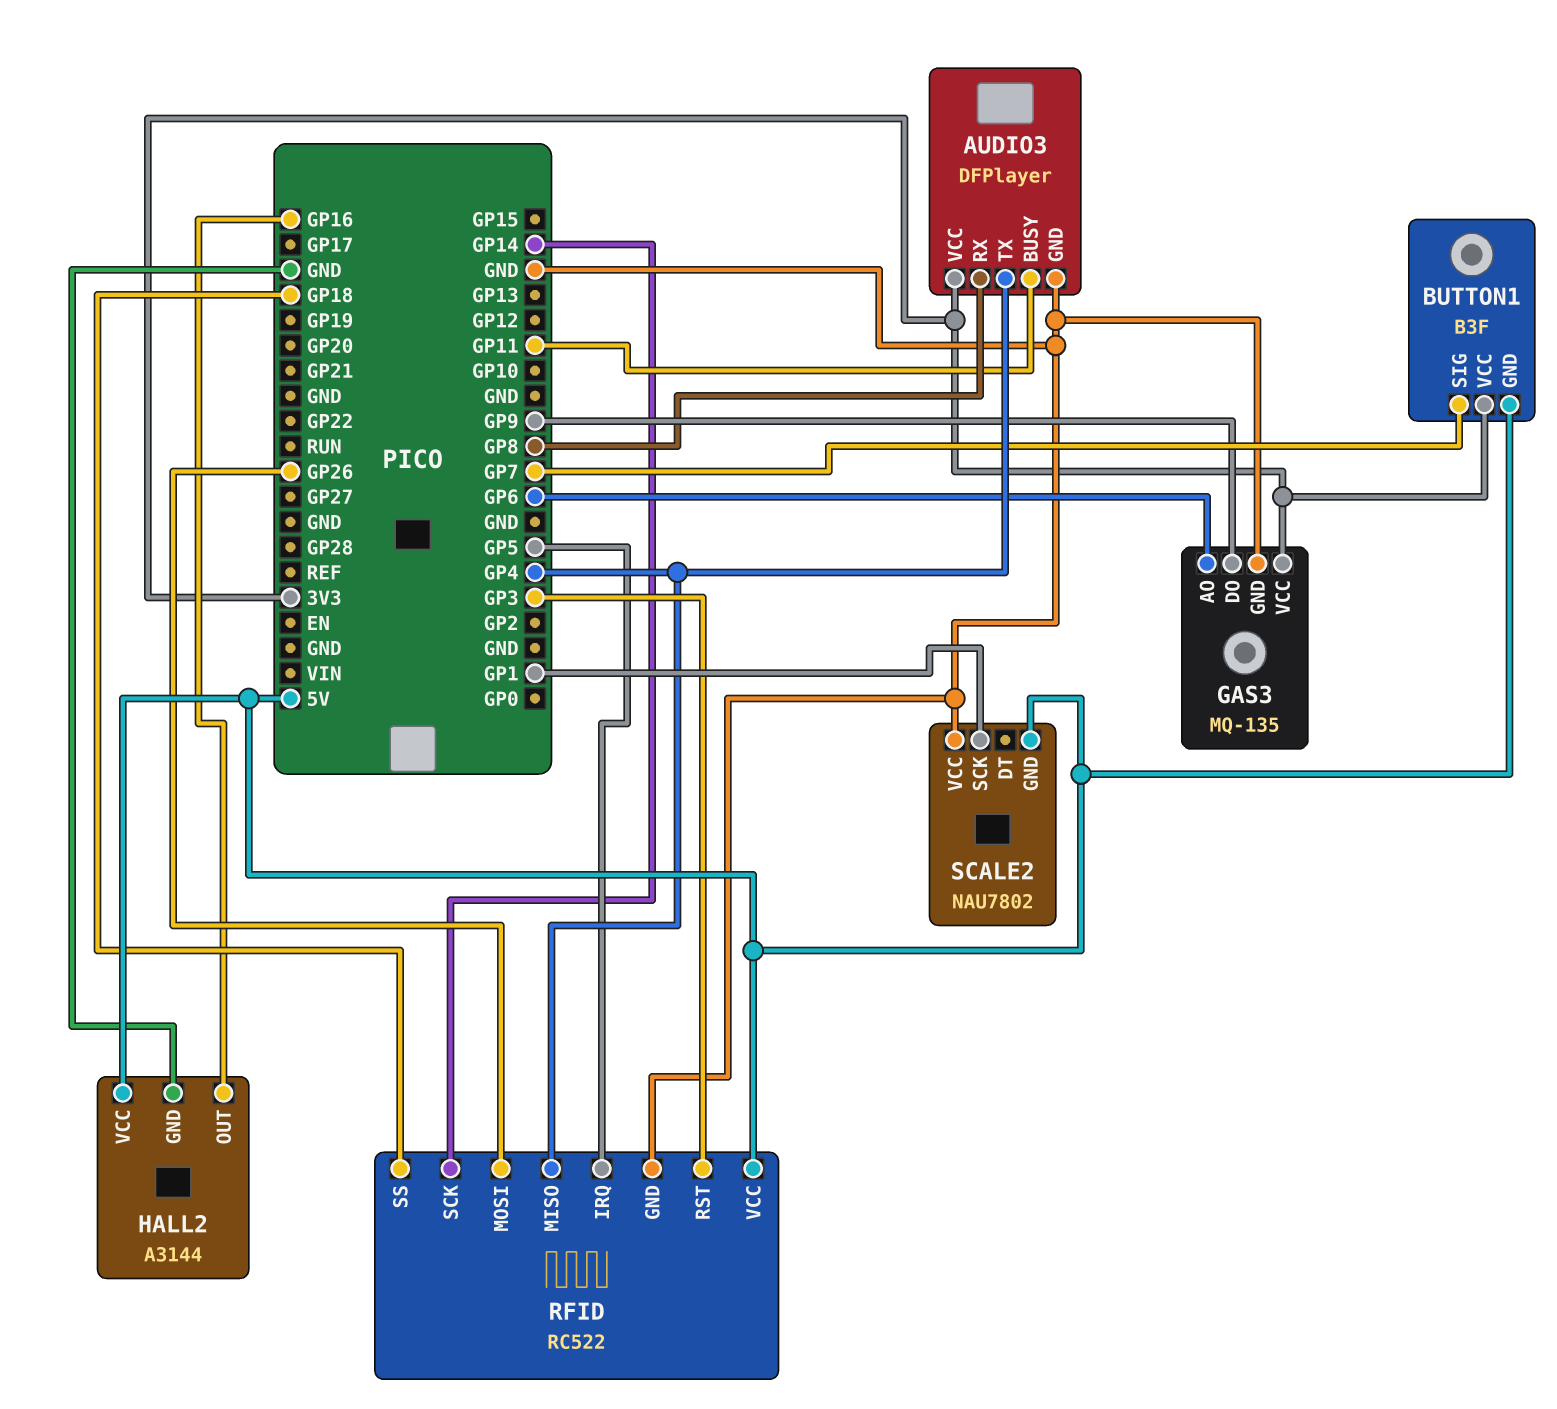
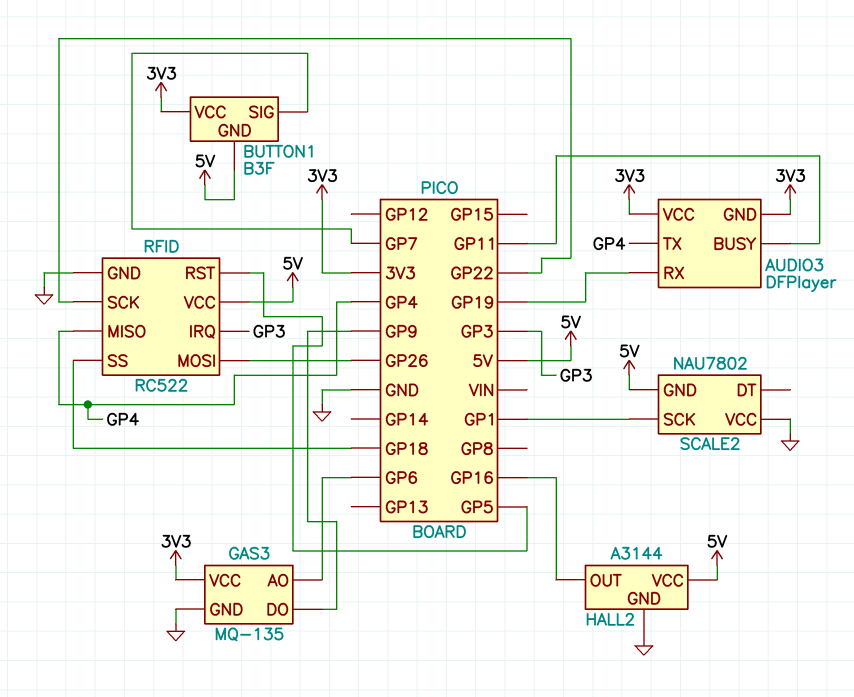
AUDIO3 pin GND: GND -> 3V3
AUDIO3 pin RX: GP8 -> GP19
RFID pin IRQ: GP5 -> GP3
RFID pin RST: GP3 -> GP5
RFID pin SCK: GP14 -> GP22

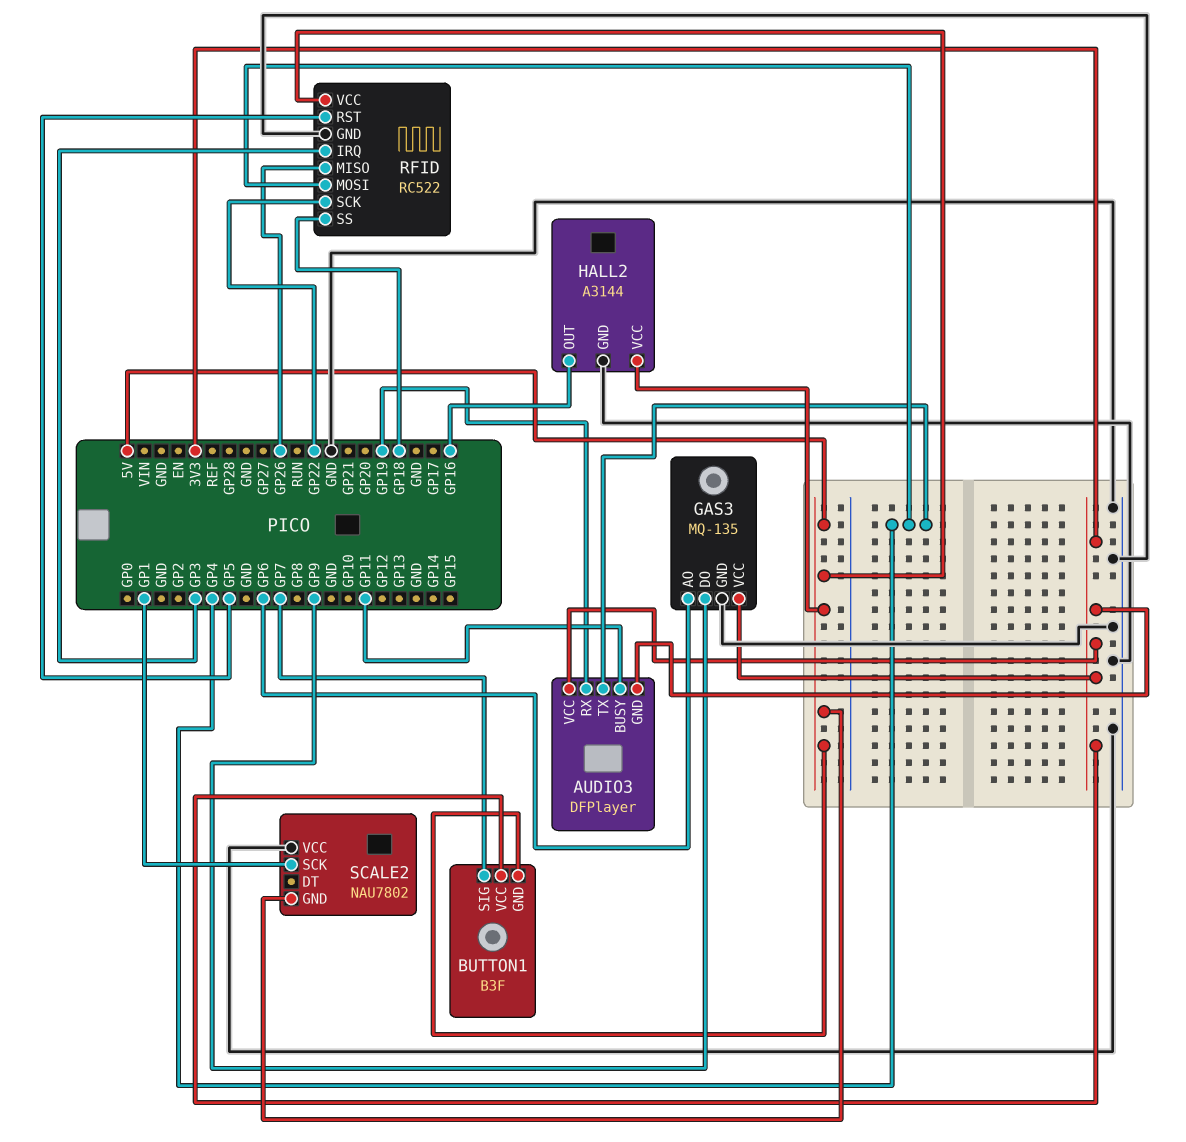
RFID pin MISO: GP4 -> GP26
RFID pin MOSI: GP26 -> GP4

